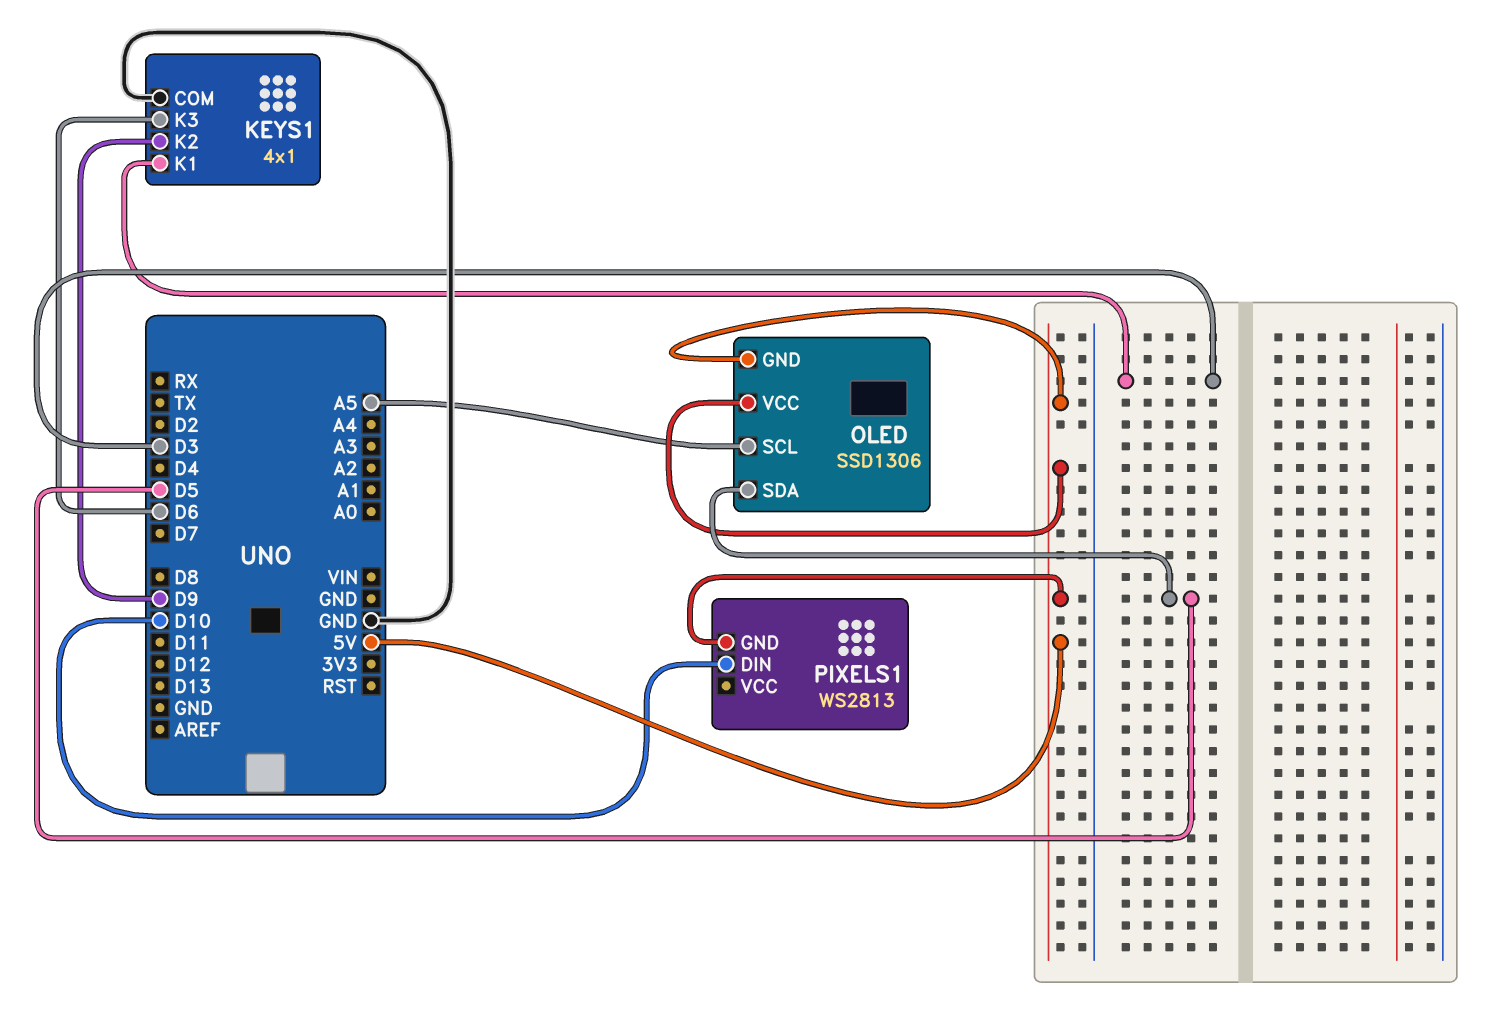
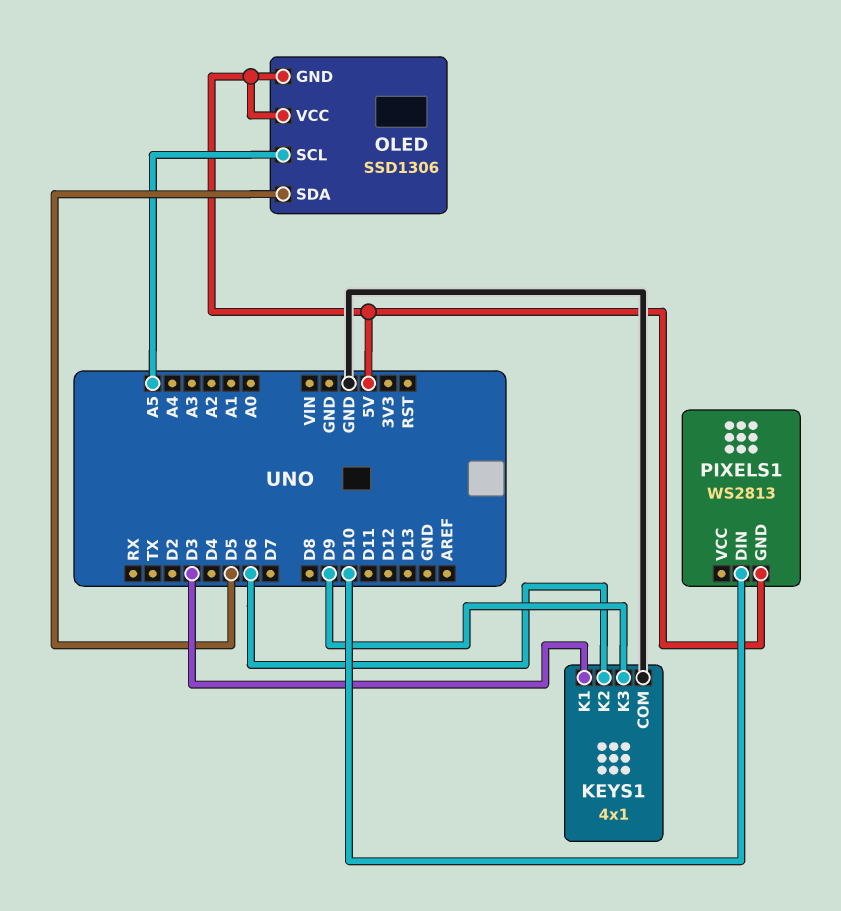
KEYS1 pin K2: D9 -> D6
KEYS1 pin K3: D6 -> D9

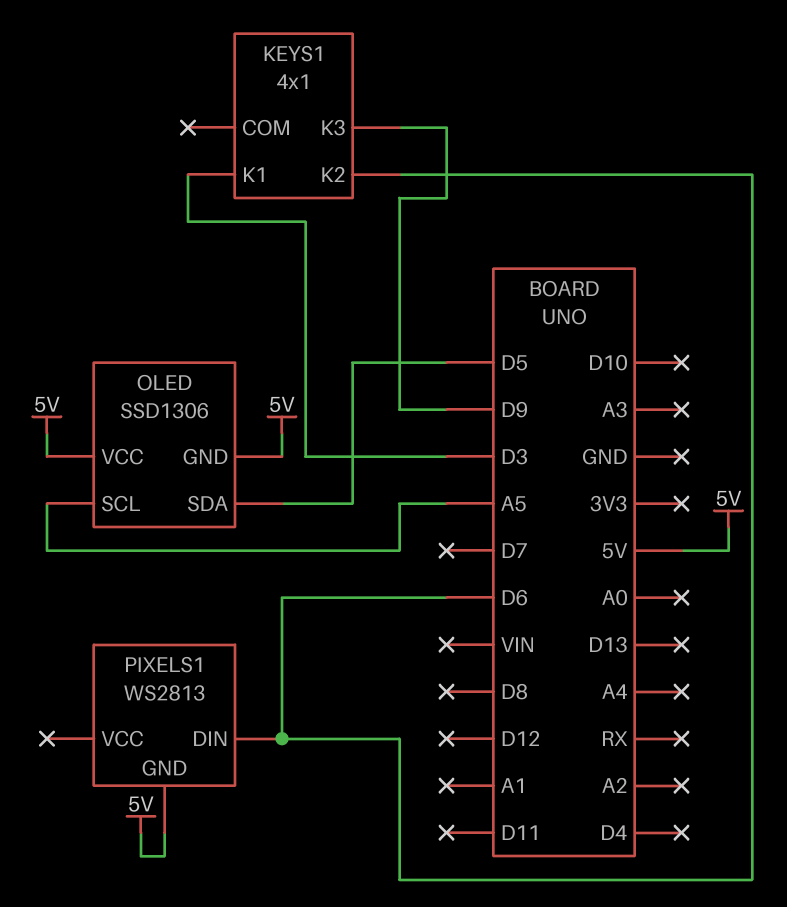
KEYS1 pin COM: GND -> none
PIXELS1 pin DIN: D10 -> D6

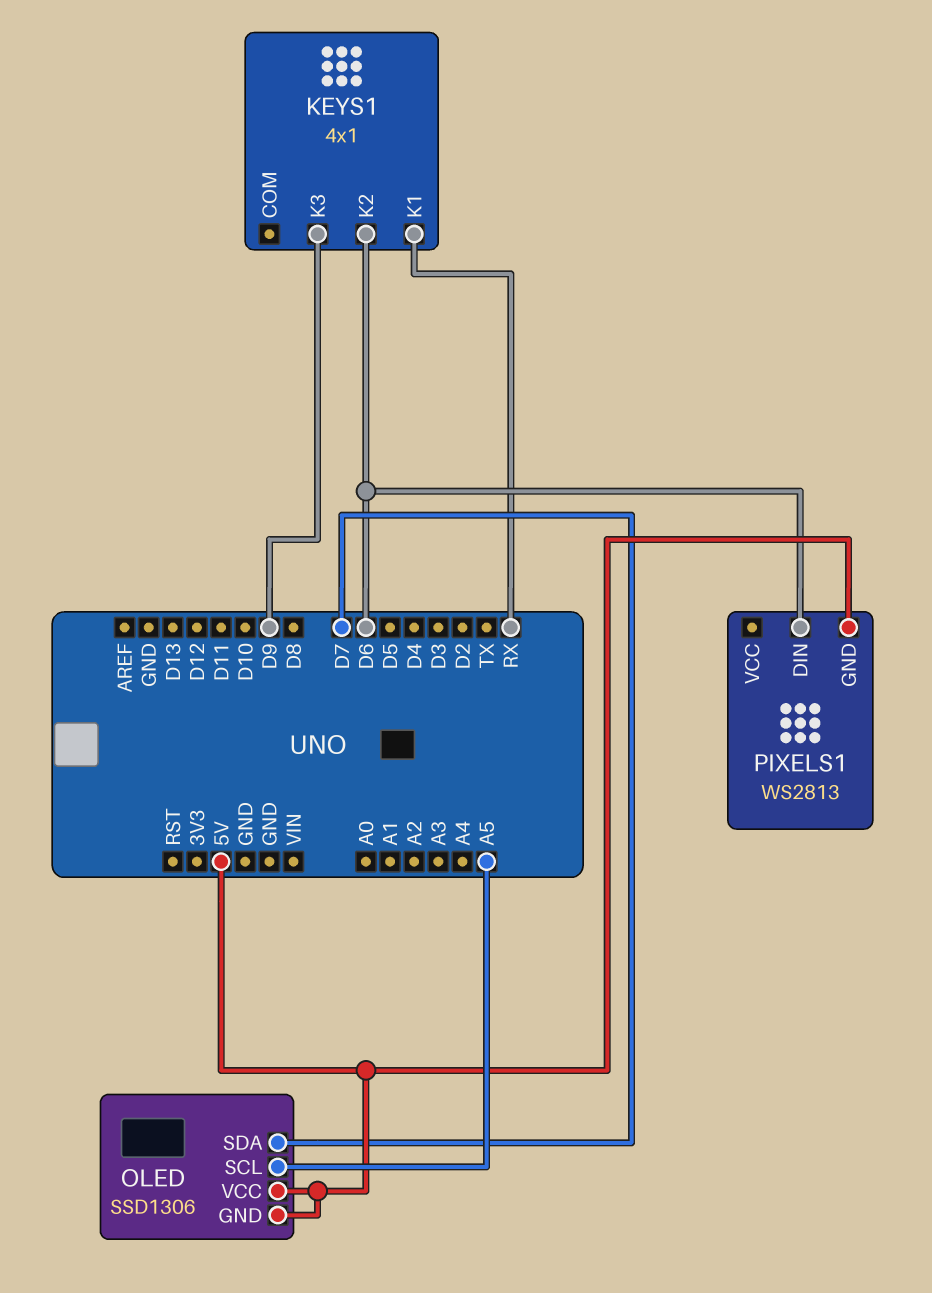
KEYS1 pin K1: D3 -> RX
OLED pin SDA: D5 -> D7

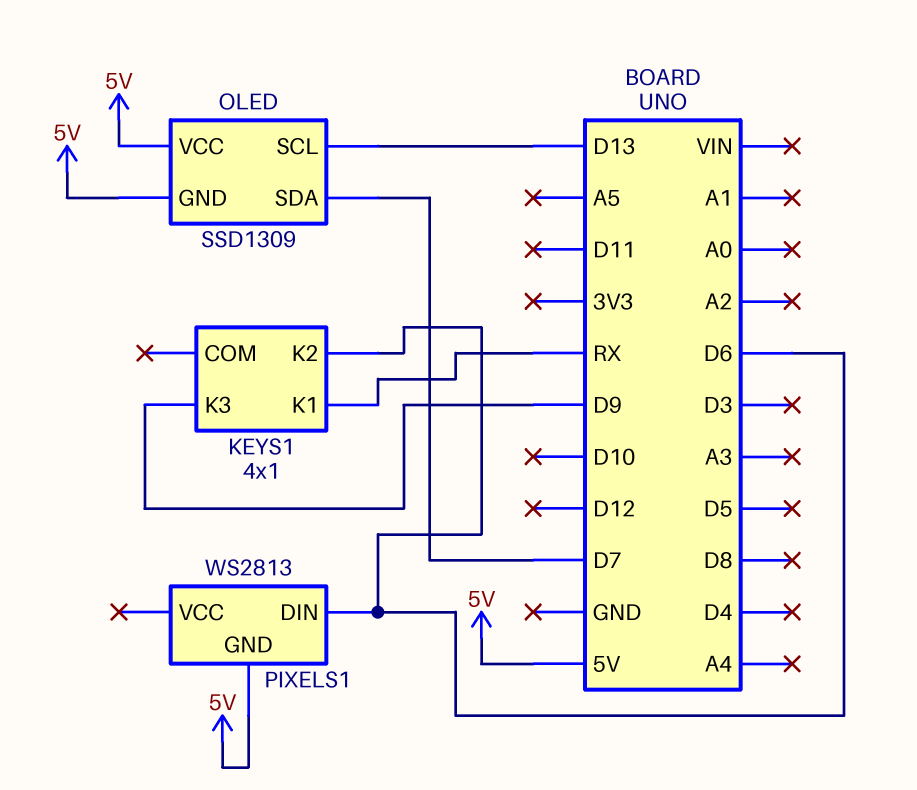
OLED: SSD1306 -> SSD1309
OLED pin SCL: A5 -> D13

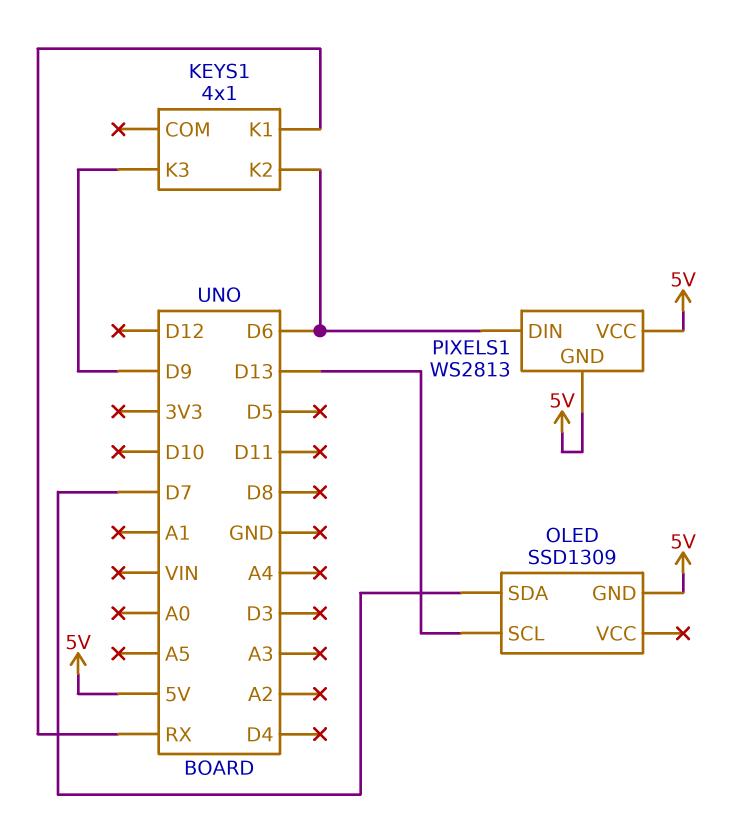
OLED pin VCC: 5V -> none
PIXELS1 pin VCC: none -> 5V

